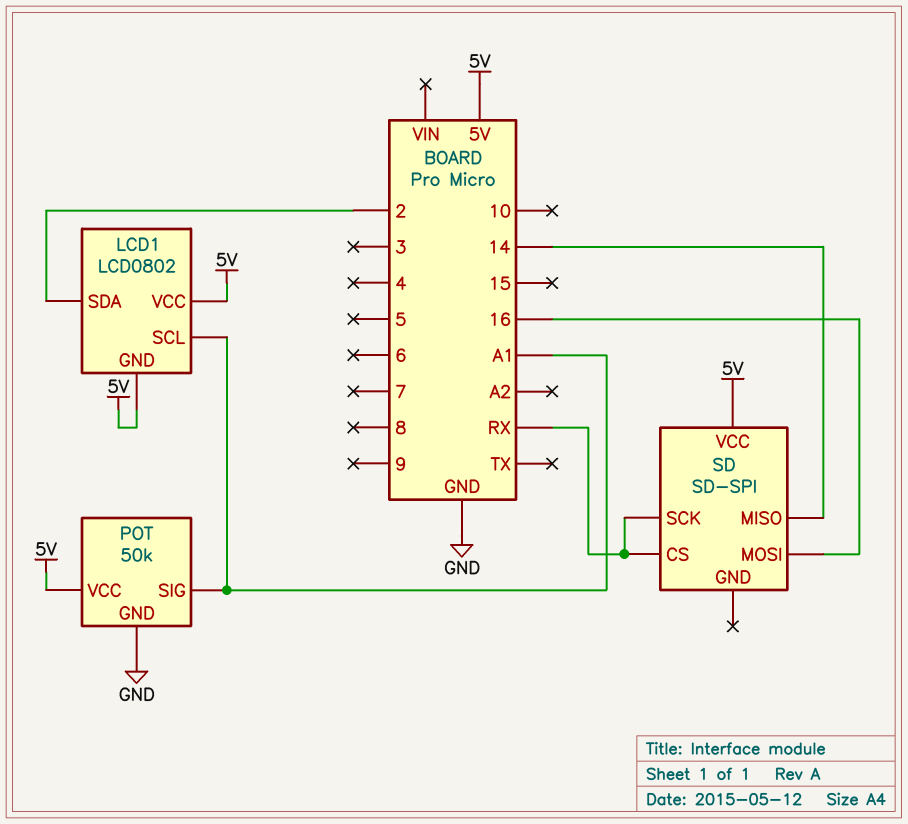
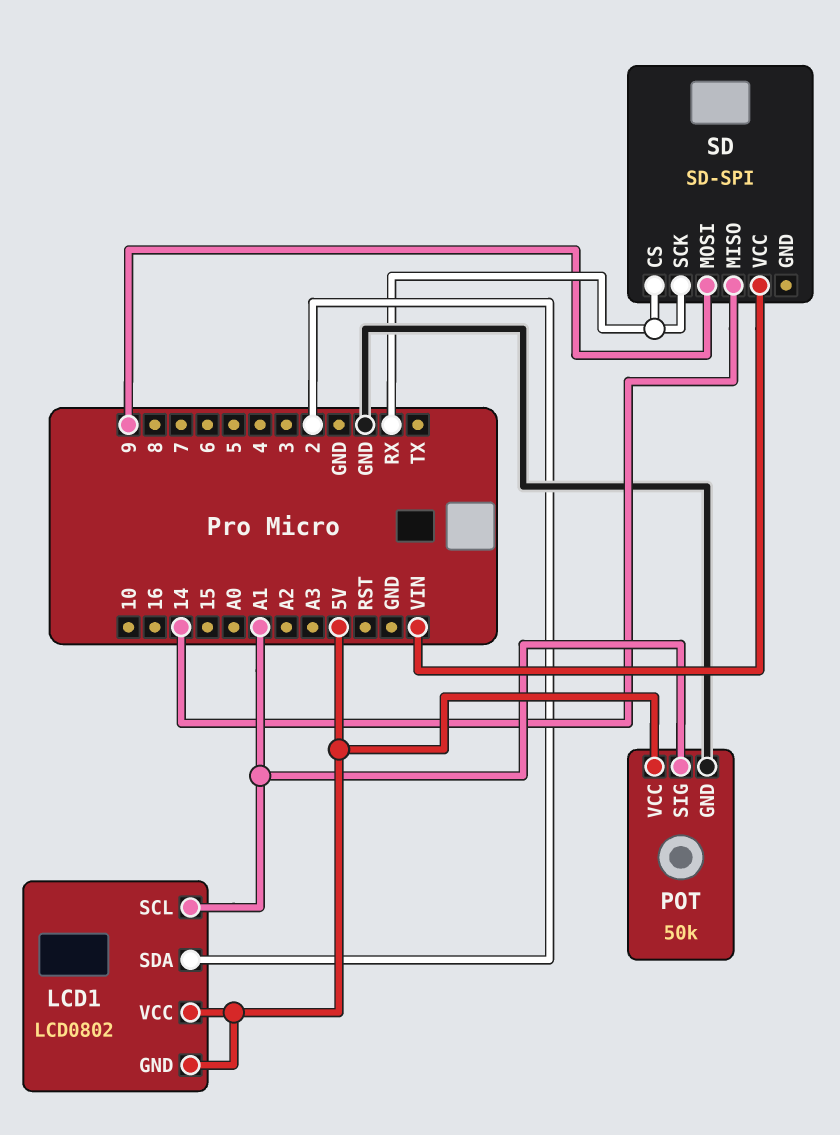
SD pin MOSI: 16 -> 9
SD pin VCC: 5V -> VIN

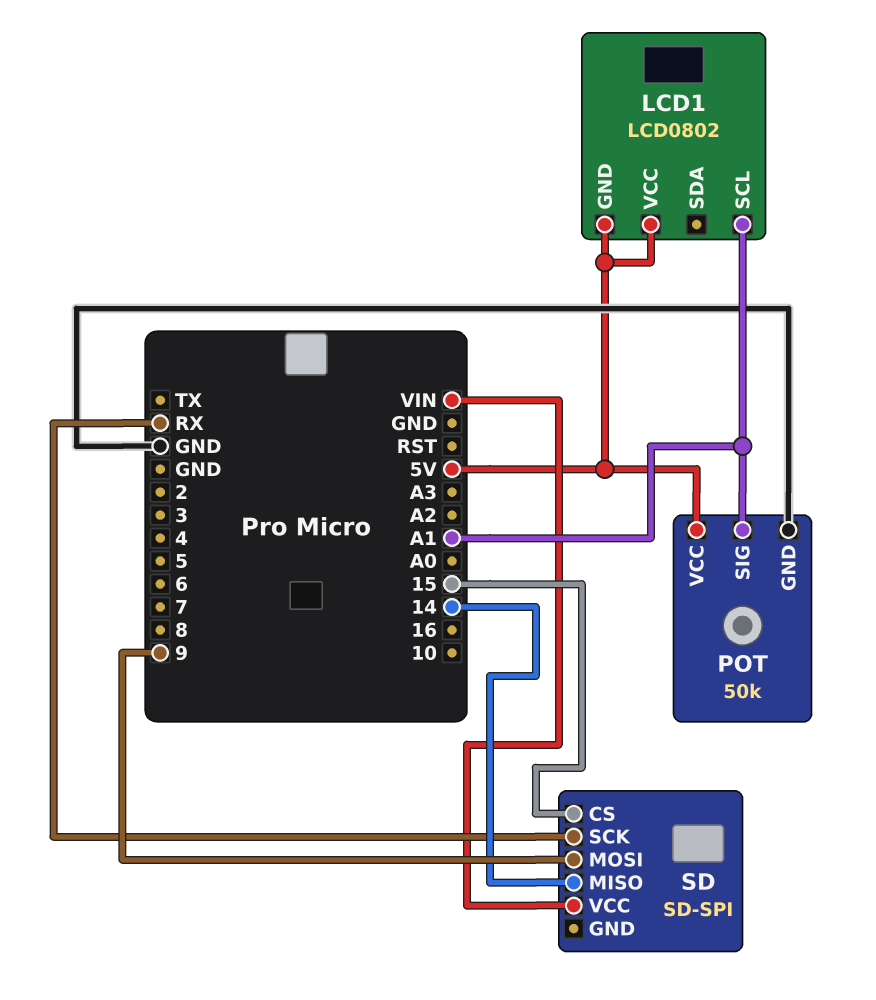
LCD1 pin SDA: 2 -> none
SD pin CS: RX -> 15

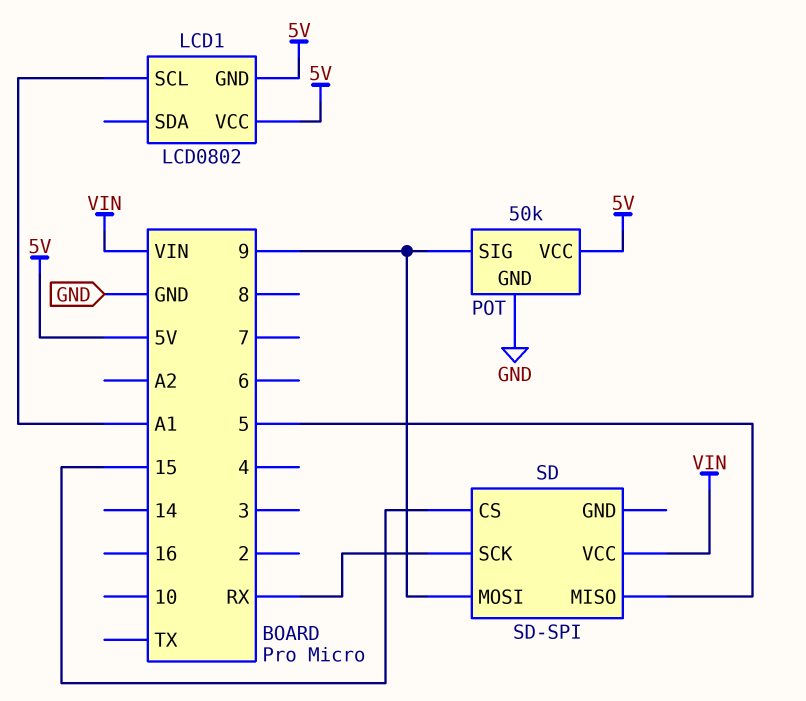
POT pin SIG: A1 -> 9
SD pin MISO: 14 -> 5

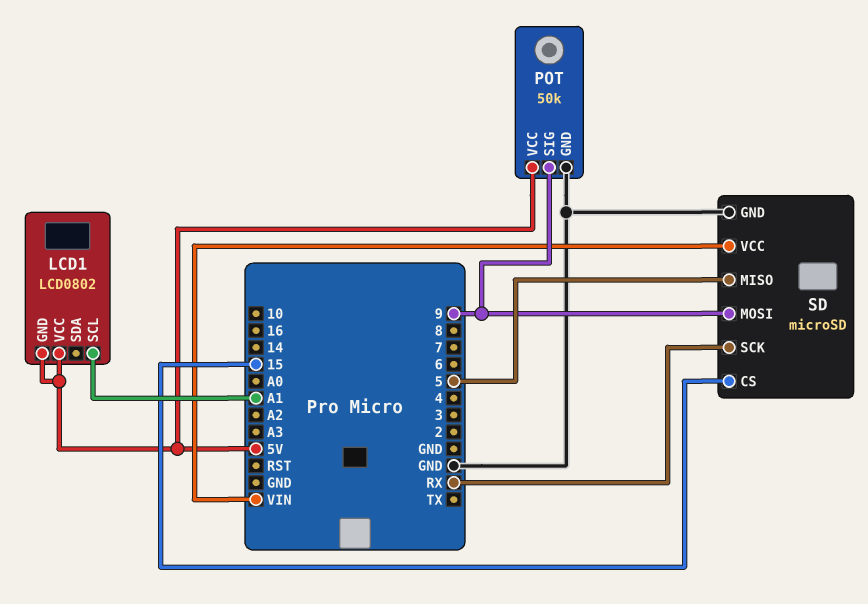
SD: SD-SPI -> microSD
SD pin GND: none -> GND

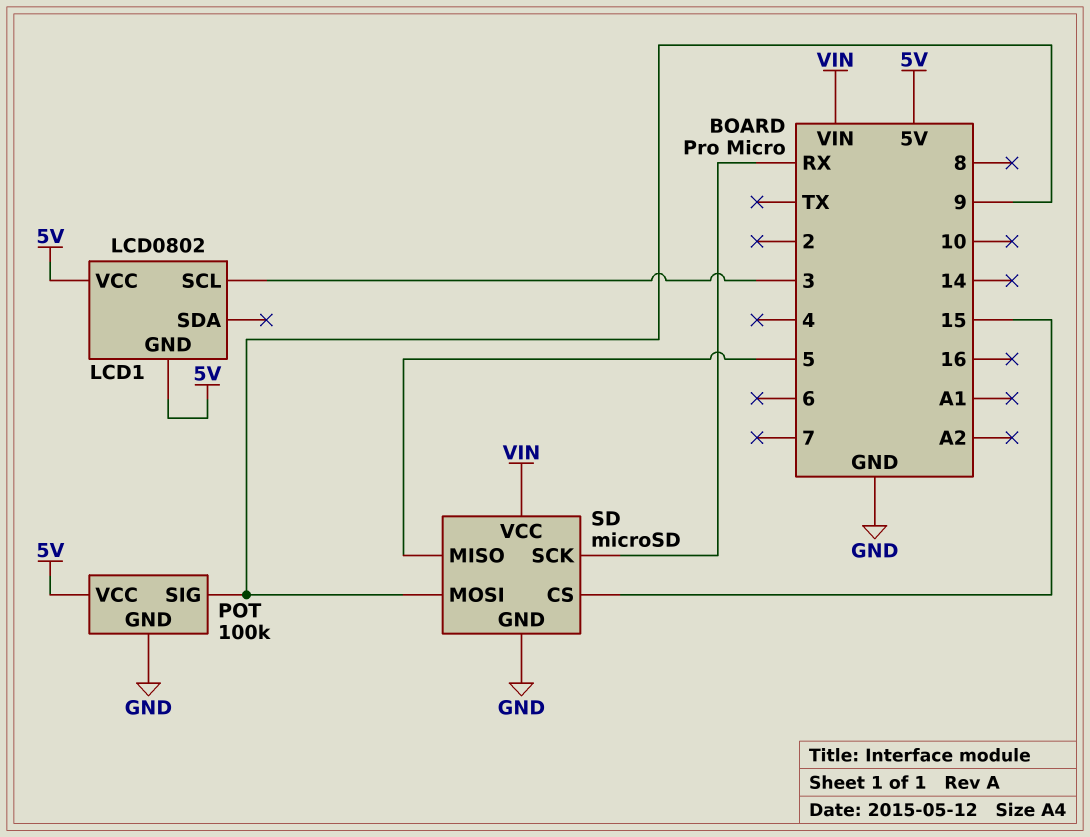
LCD1 pin SCL: A1 -> 3
POT: 50k -> 100k

